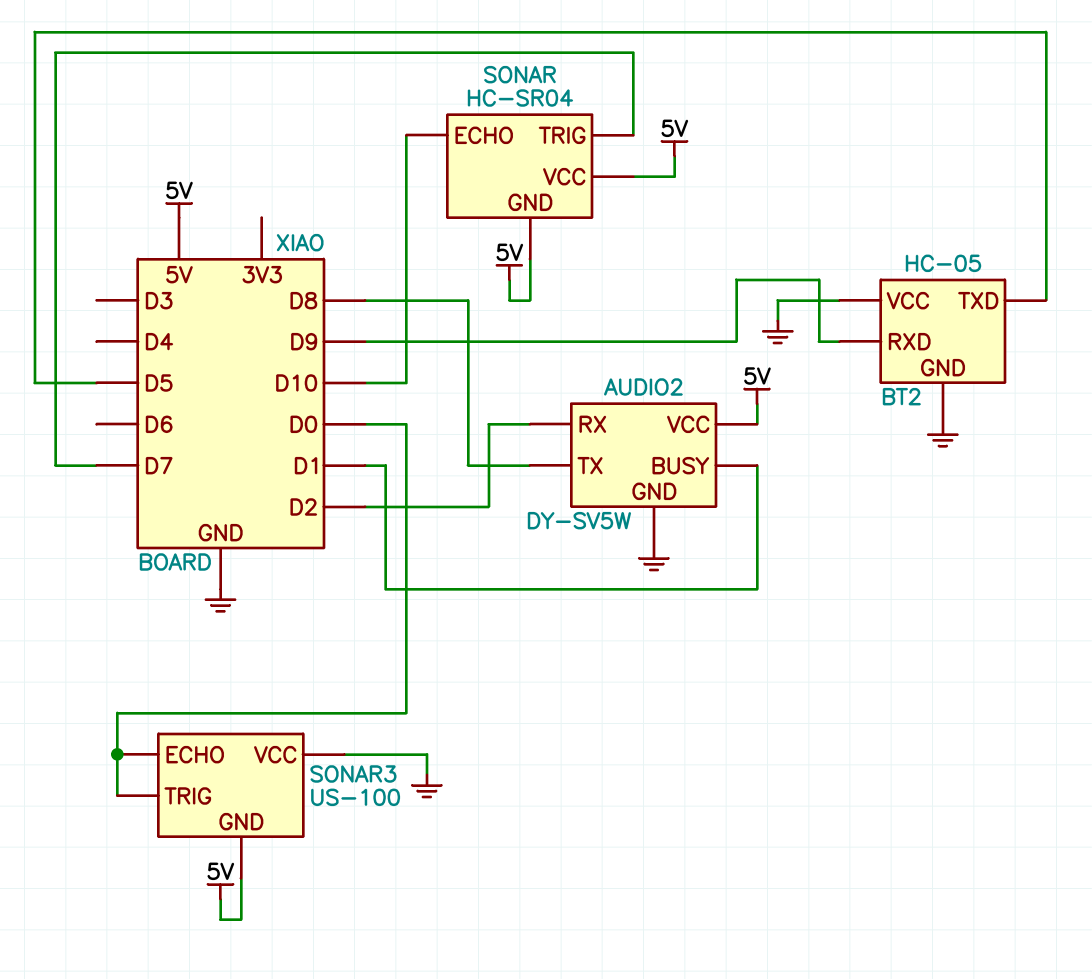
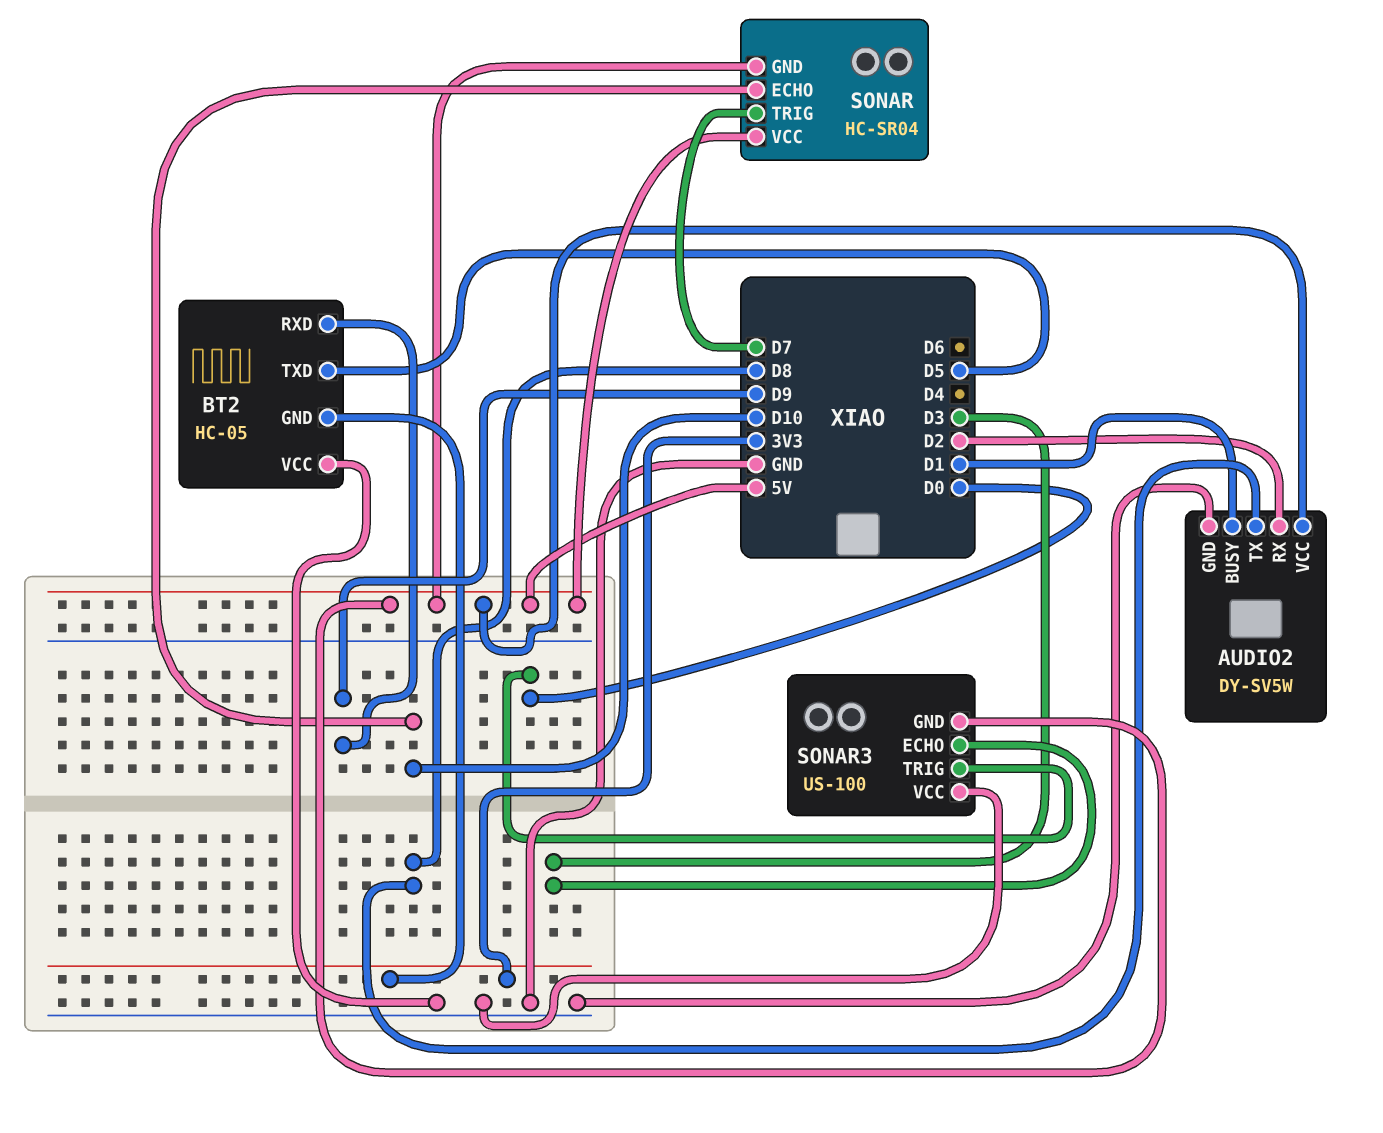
BT2 pin GND: GND -> 3V3
SONAR3 pin ECHO: D0 -> D3

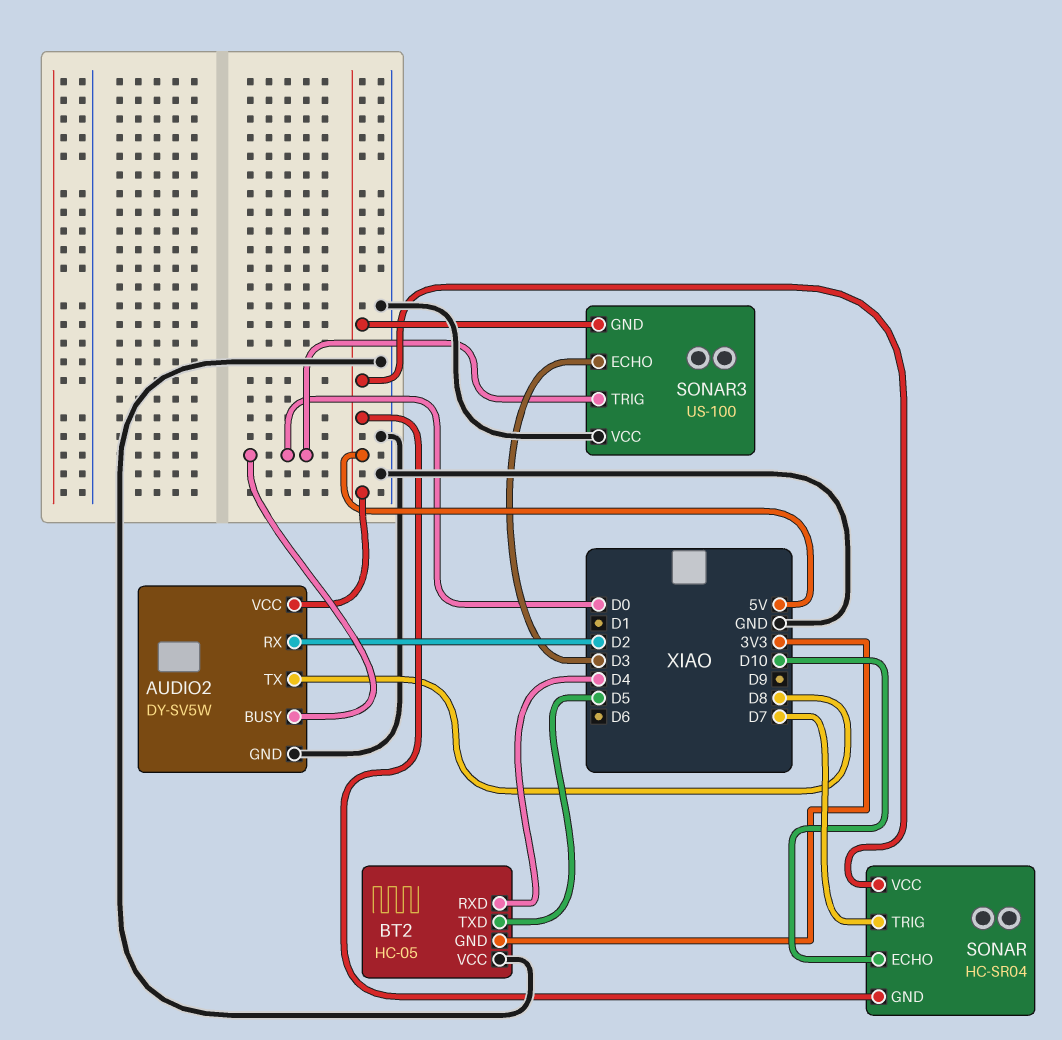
AUDIO2 pin BUSY: D1 -> D0
BT2 pin RXD: D9 -> D4

